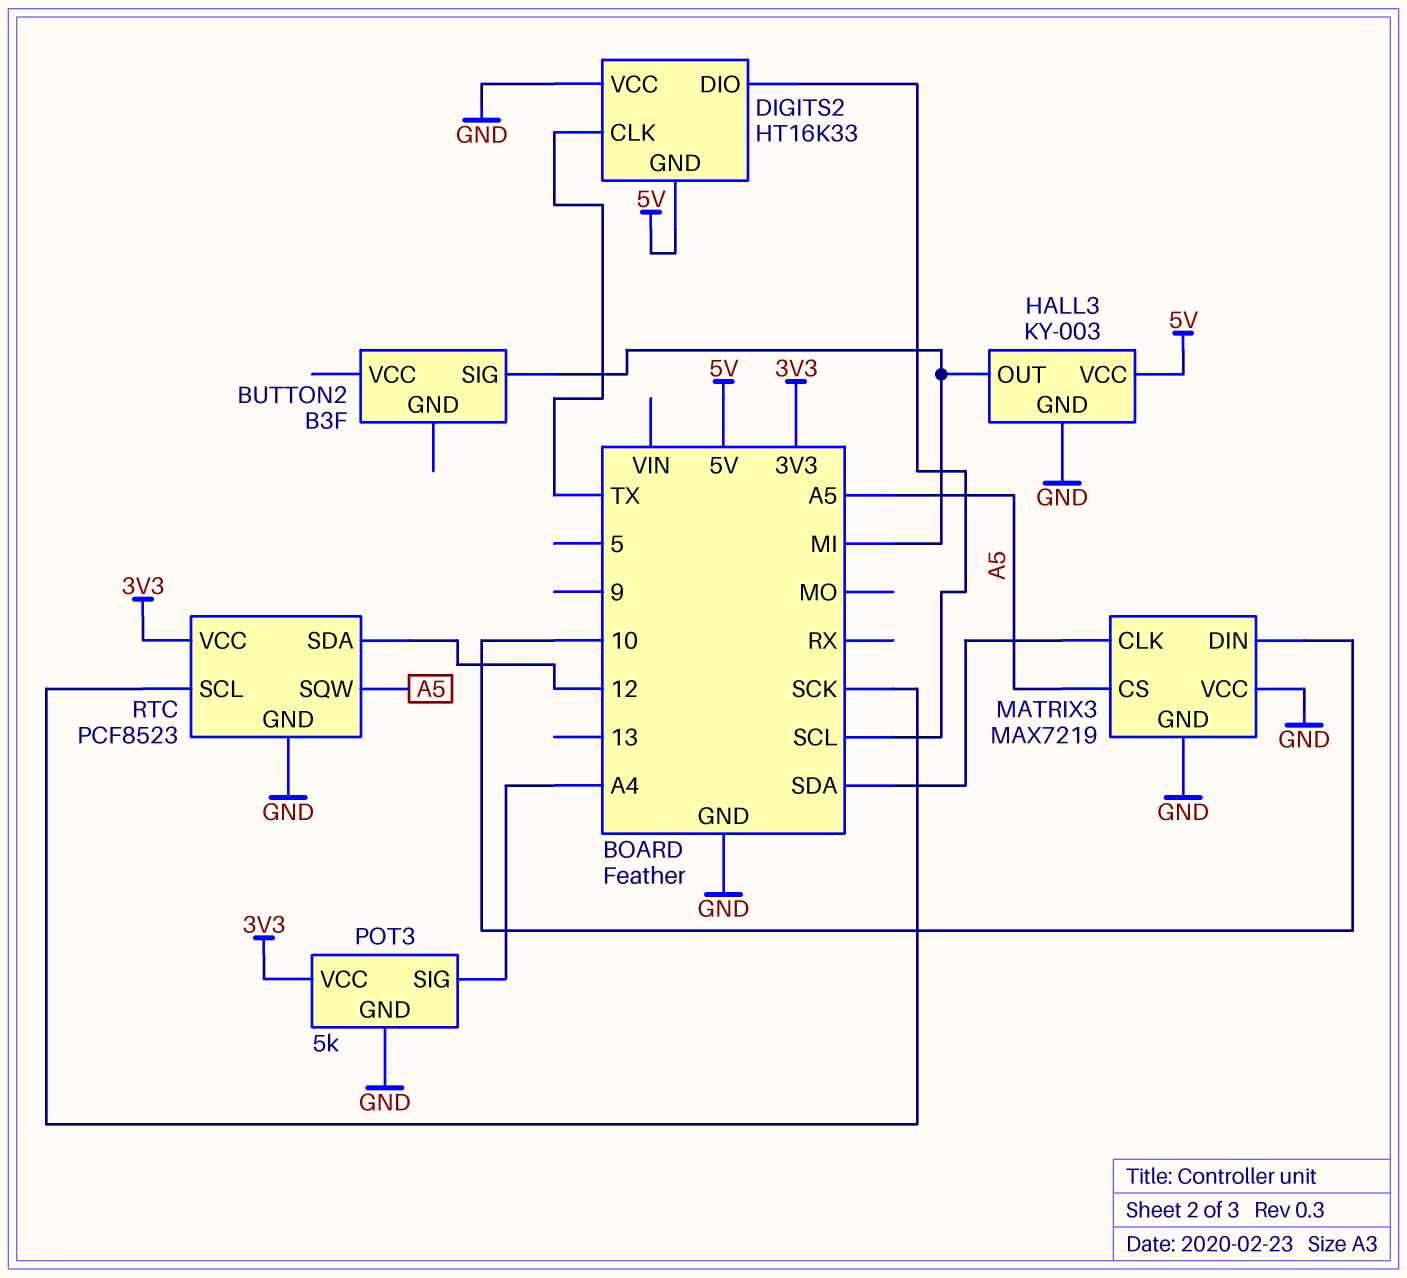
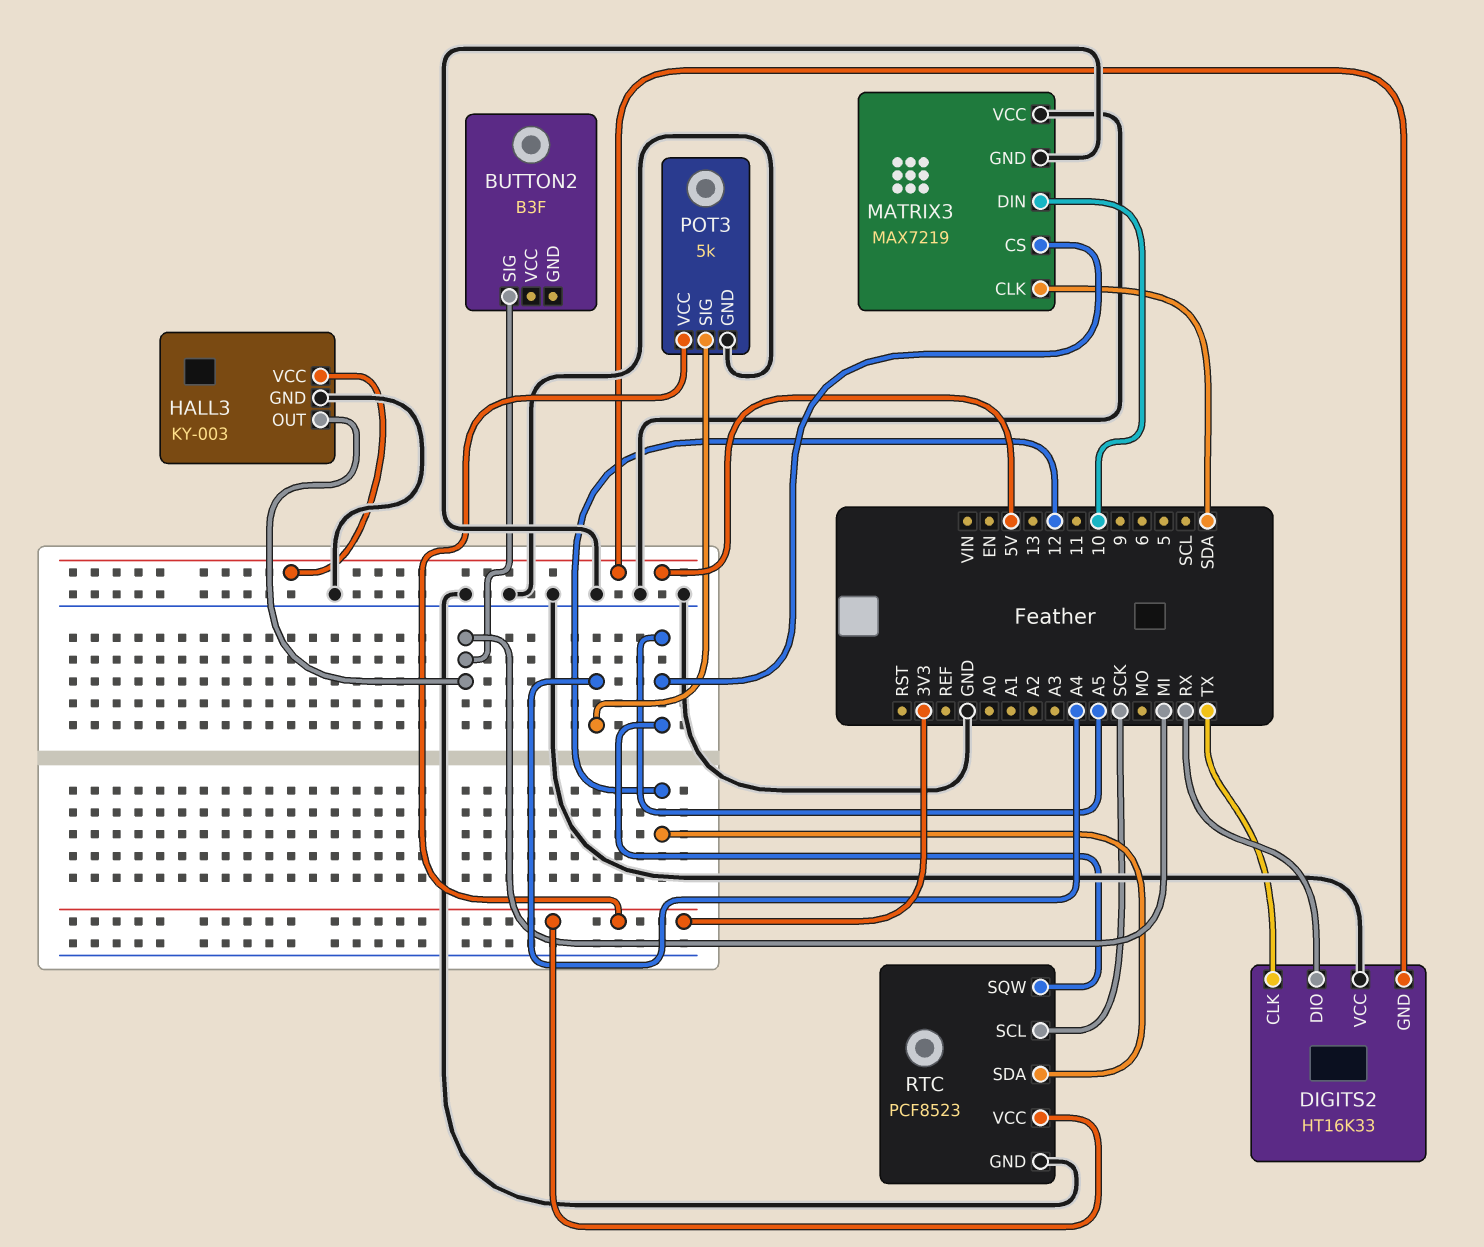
DIGITS2 pin DIO: SCL -> RX

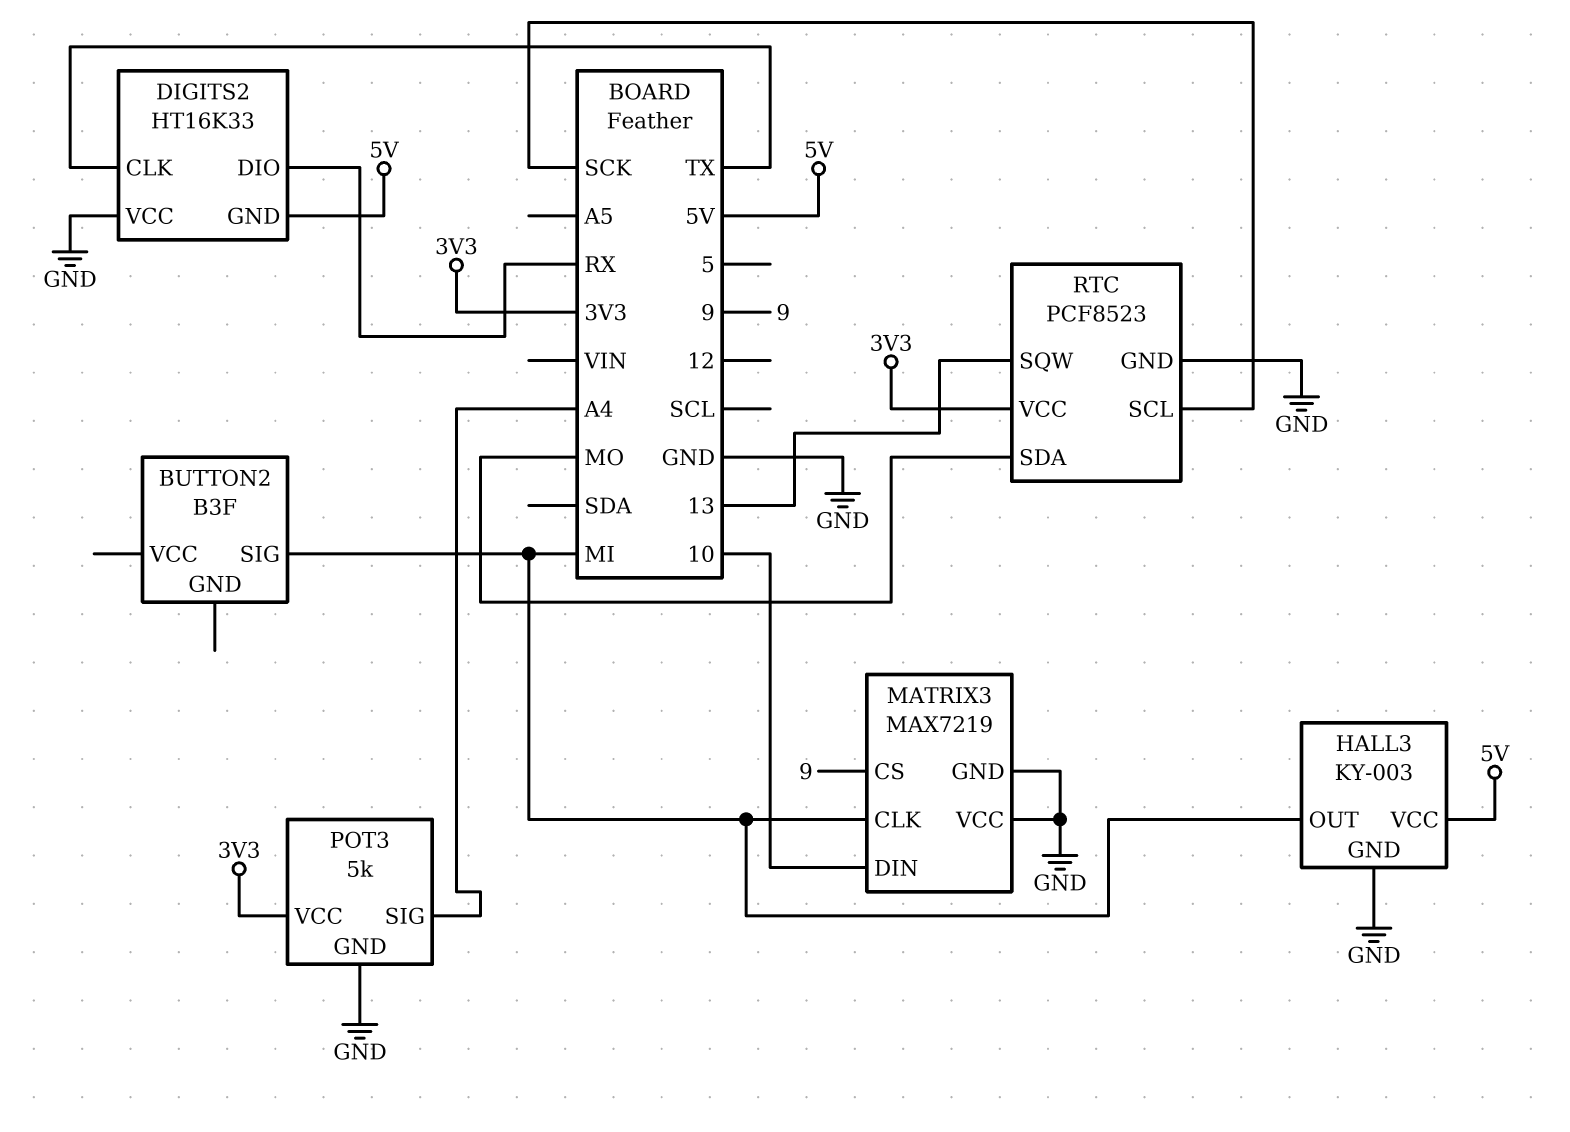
MATRIX3 pin CLK: SDA -> MI
MATRIX3 pin CS: A5 -> 9
RTC pin SDA: 12 -> MO
RTC pin SQW: A5 -> 13

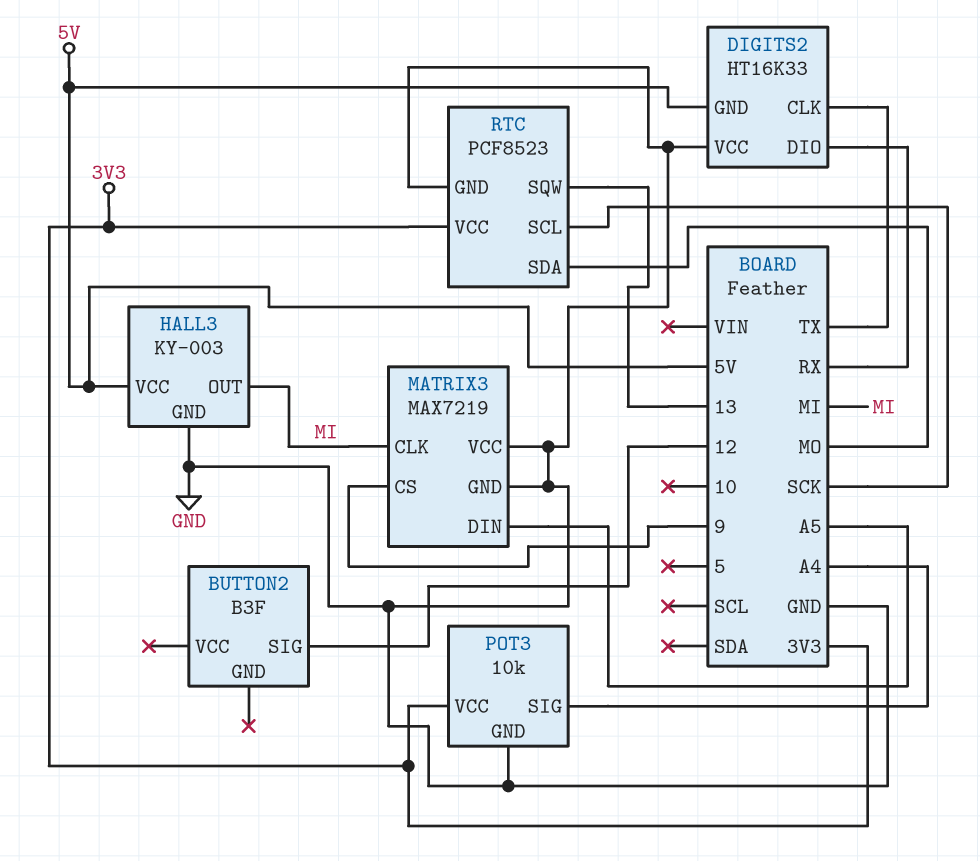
BUTTON2 pin SIG: MI -> 12
MATRIX3 pin DIN: 10 -> A5
POT3: 5k -> 10k

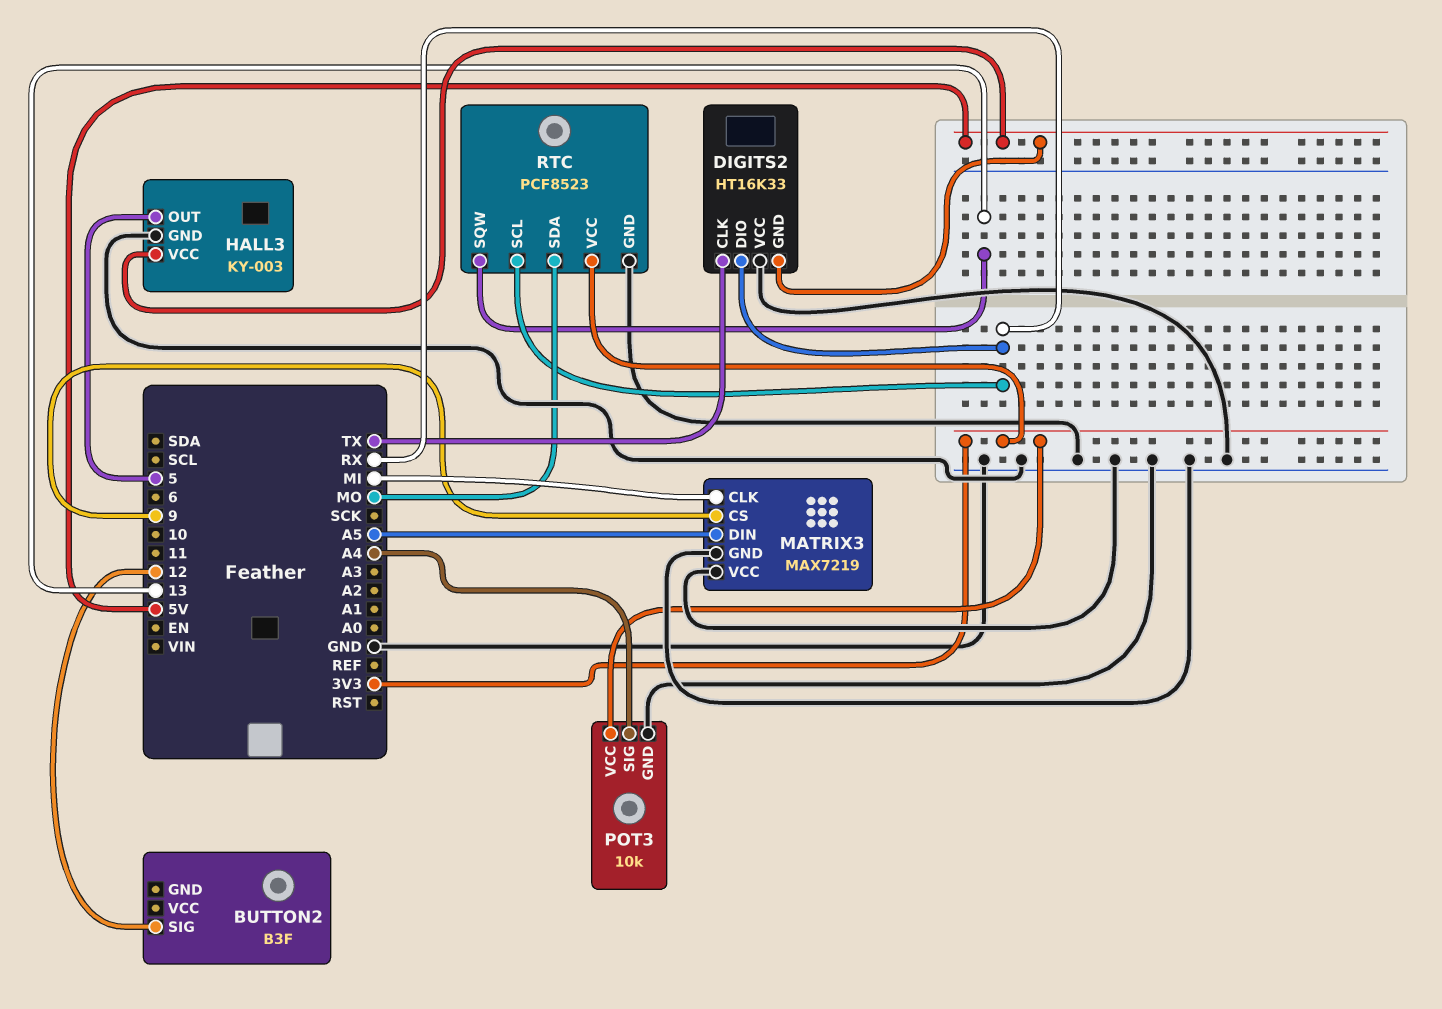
HALL3 pin OUT: MI -> 5
RTC pin SCL: SCK -> RX

